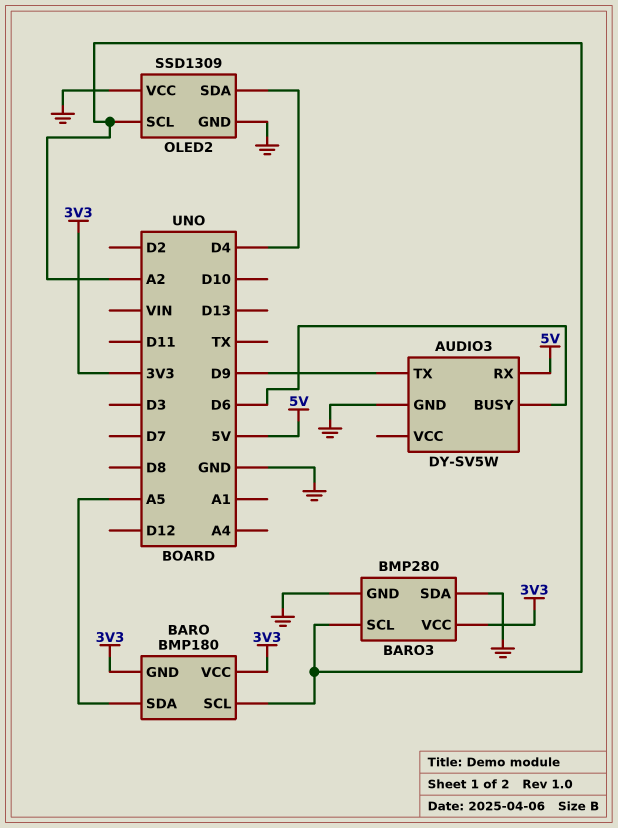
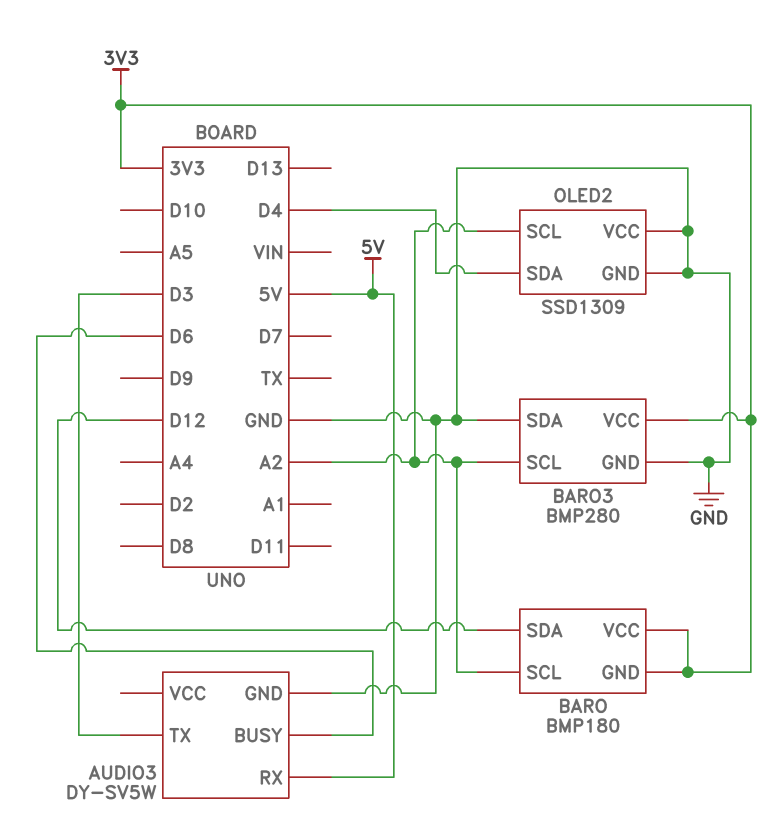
AUDIO3 pin TX: D9 -> D3
BARO pin SDA: A5 -> D12

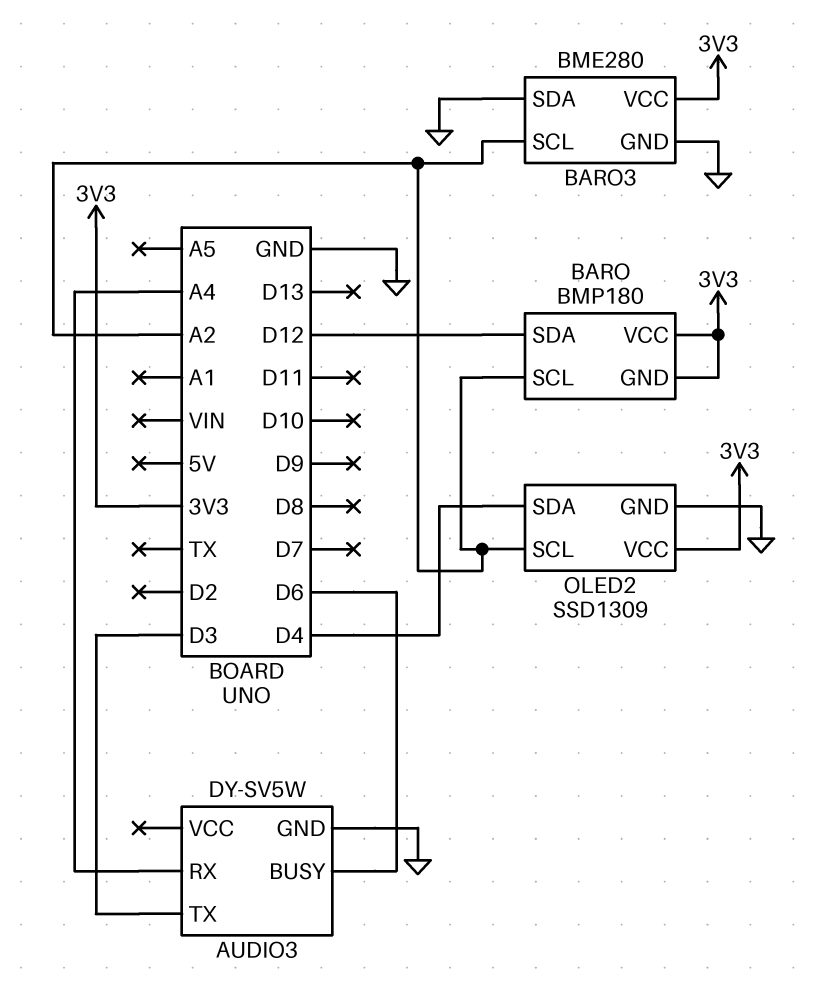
AUDIO3 pin RX: 5V -> A4
BARO3: BMP280 -> BME280
OLED2 pin VCC: GND -> 3V3

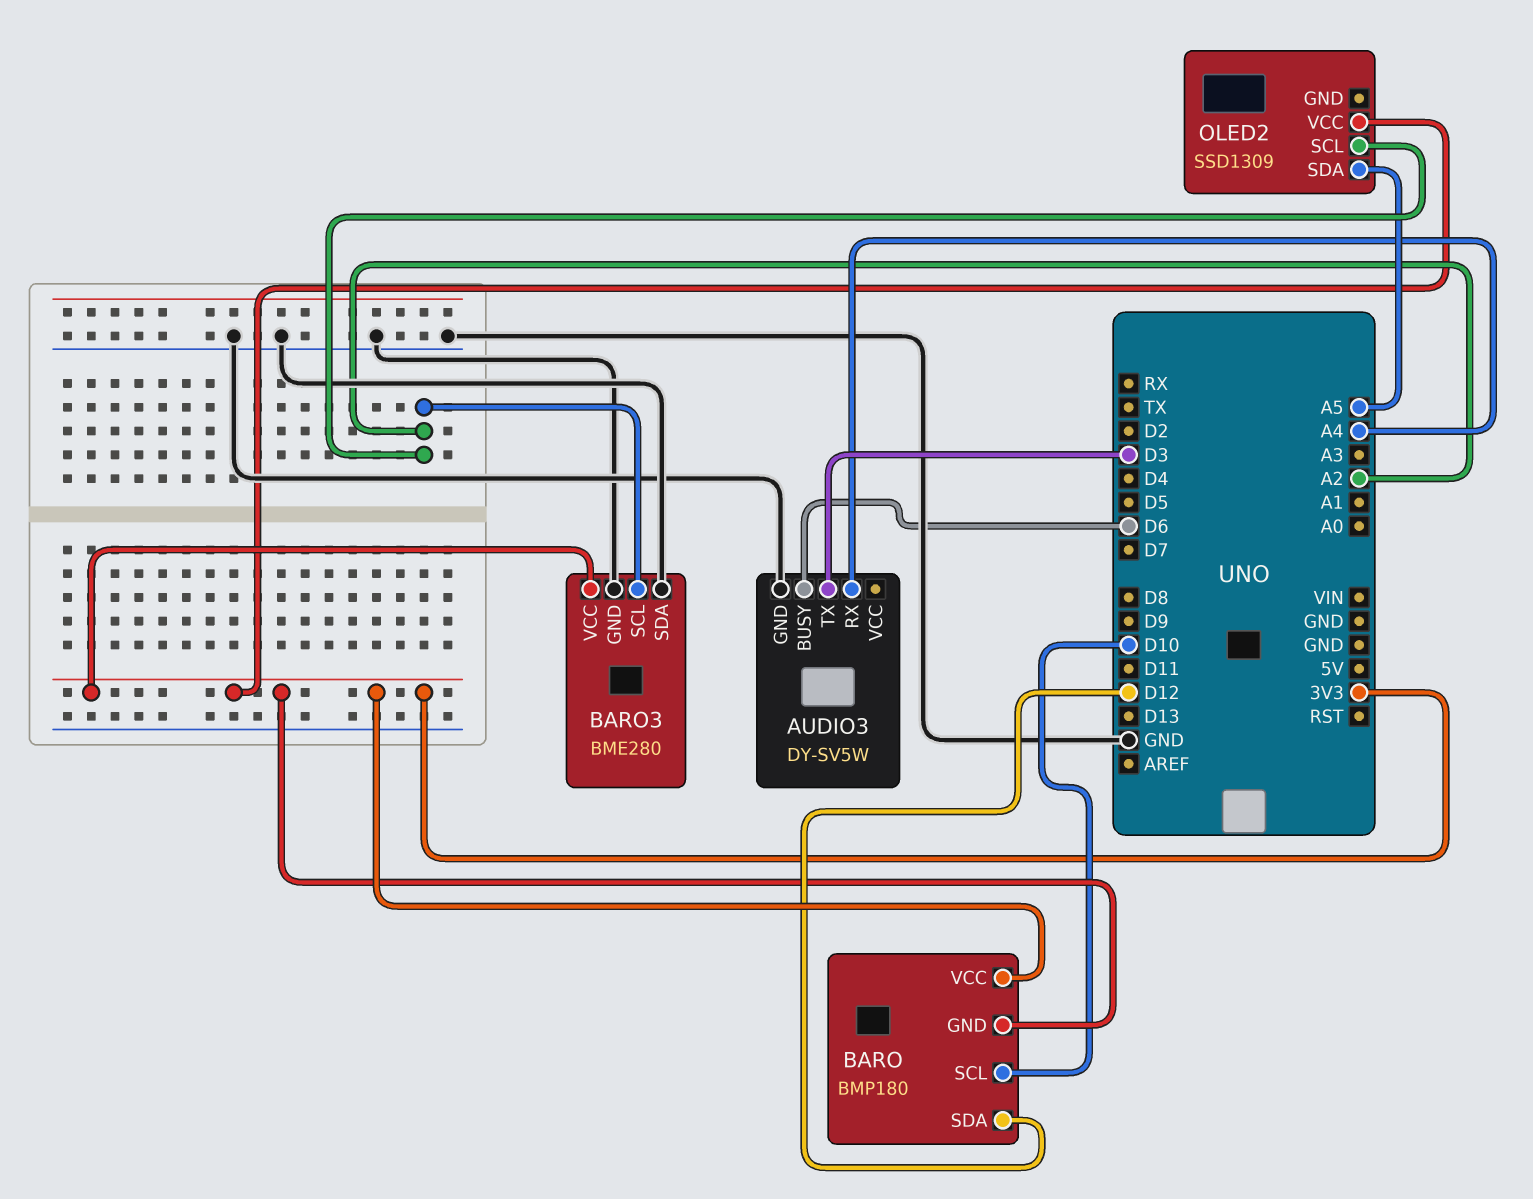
BARO pin SCL: A2 -> D10
OLED2 pin GND: GND -> none
OLED2 pin SDA: D4 -> A5

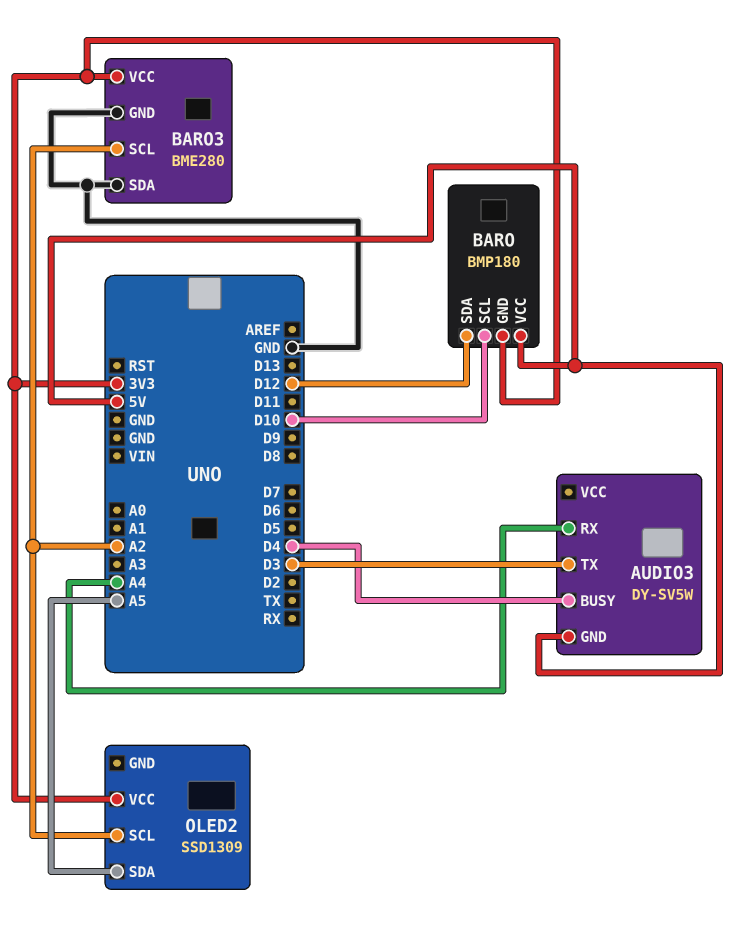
AUDIO3 pin BUSY: D6 -> D4
AUDIO3 pin GND: GND -> 5V
BARO pin VCC: 3V3 -> 5V

